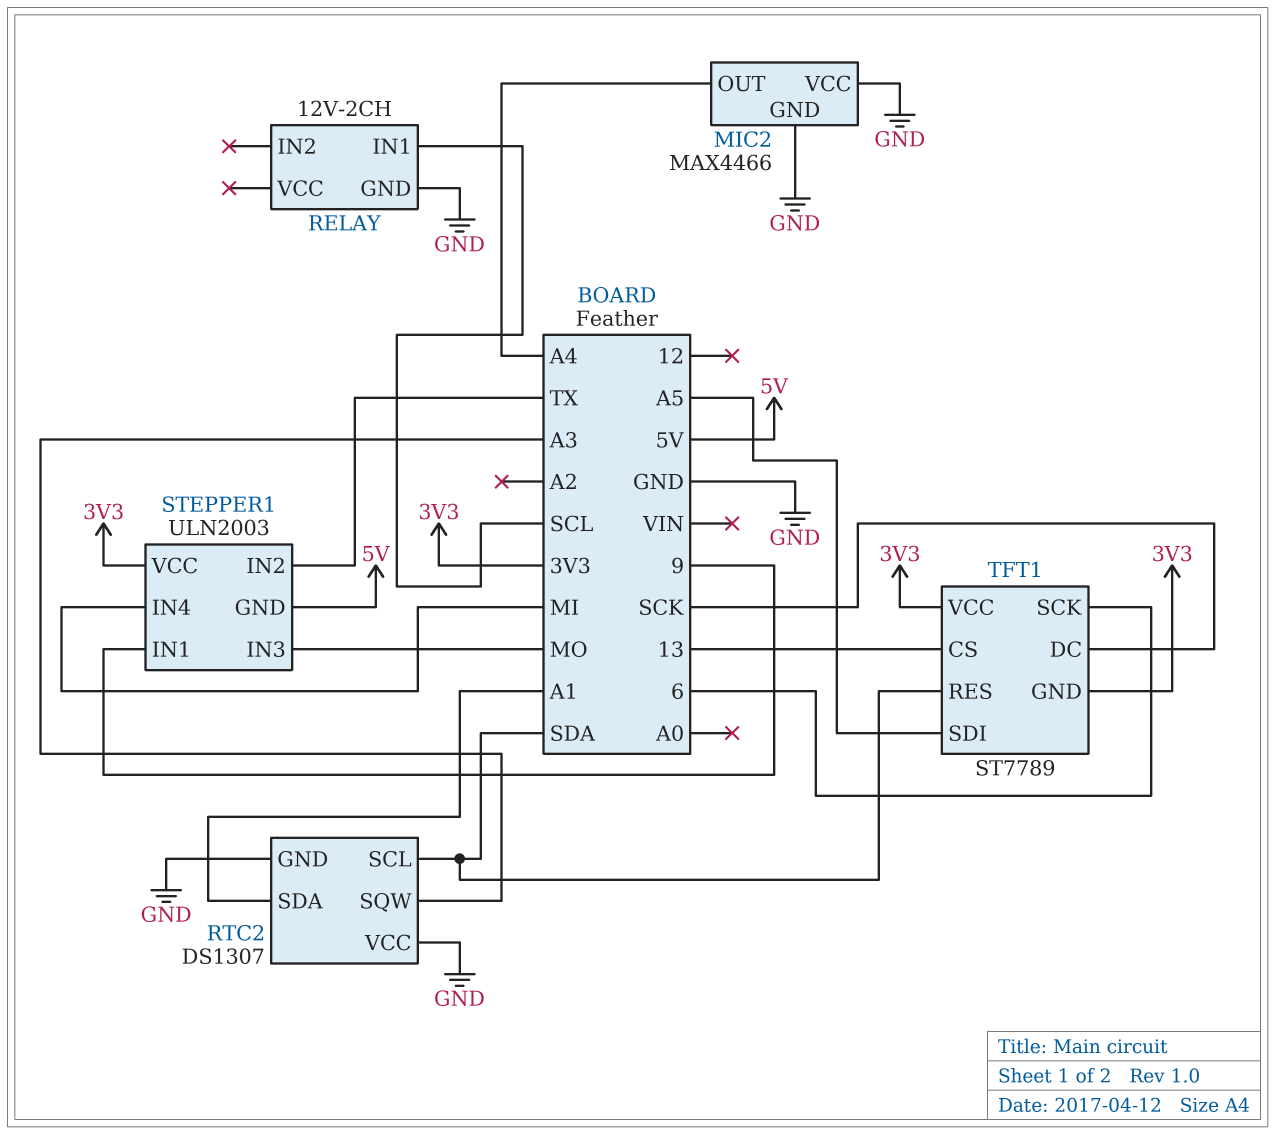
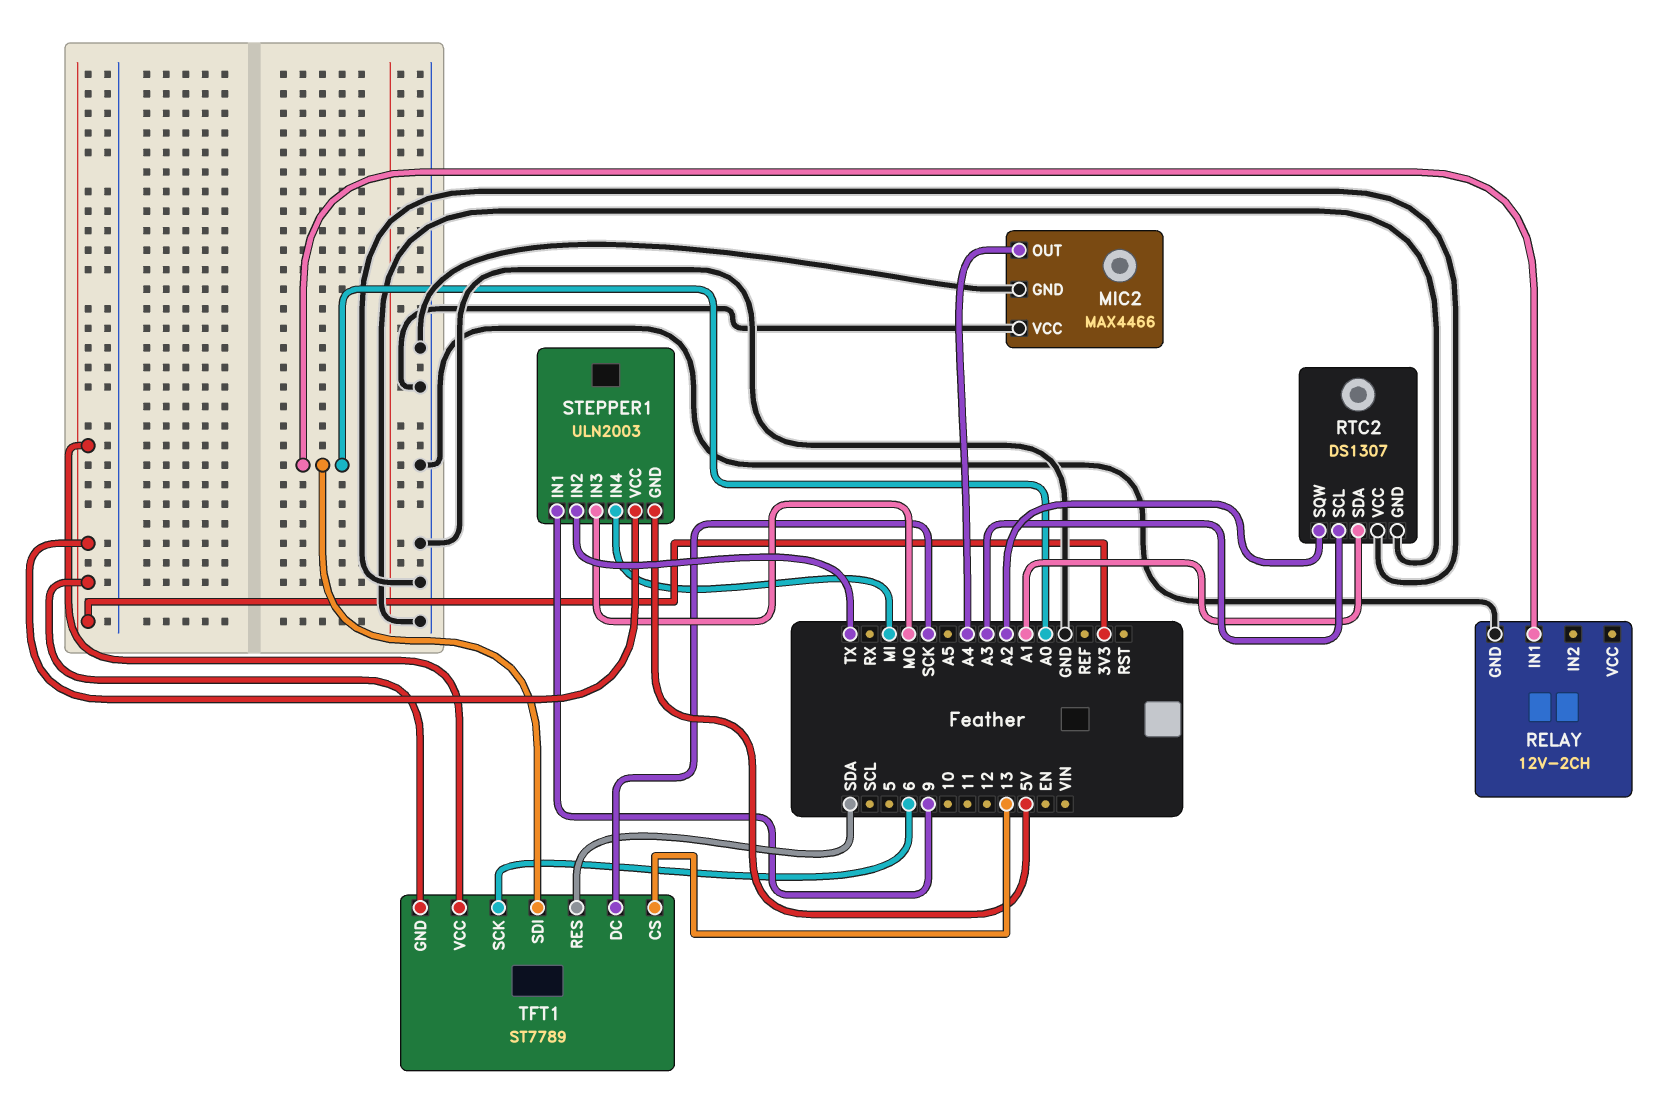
RELAY pin IN1: SCL -> A0
RTC2 pin SCL: SDA -> A3
RTC2 pin SQW: A3 -> A2
TFT1 pin SDI: A5 -> A0

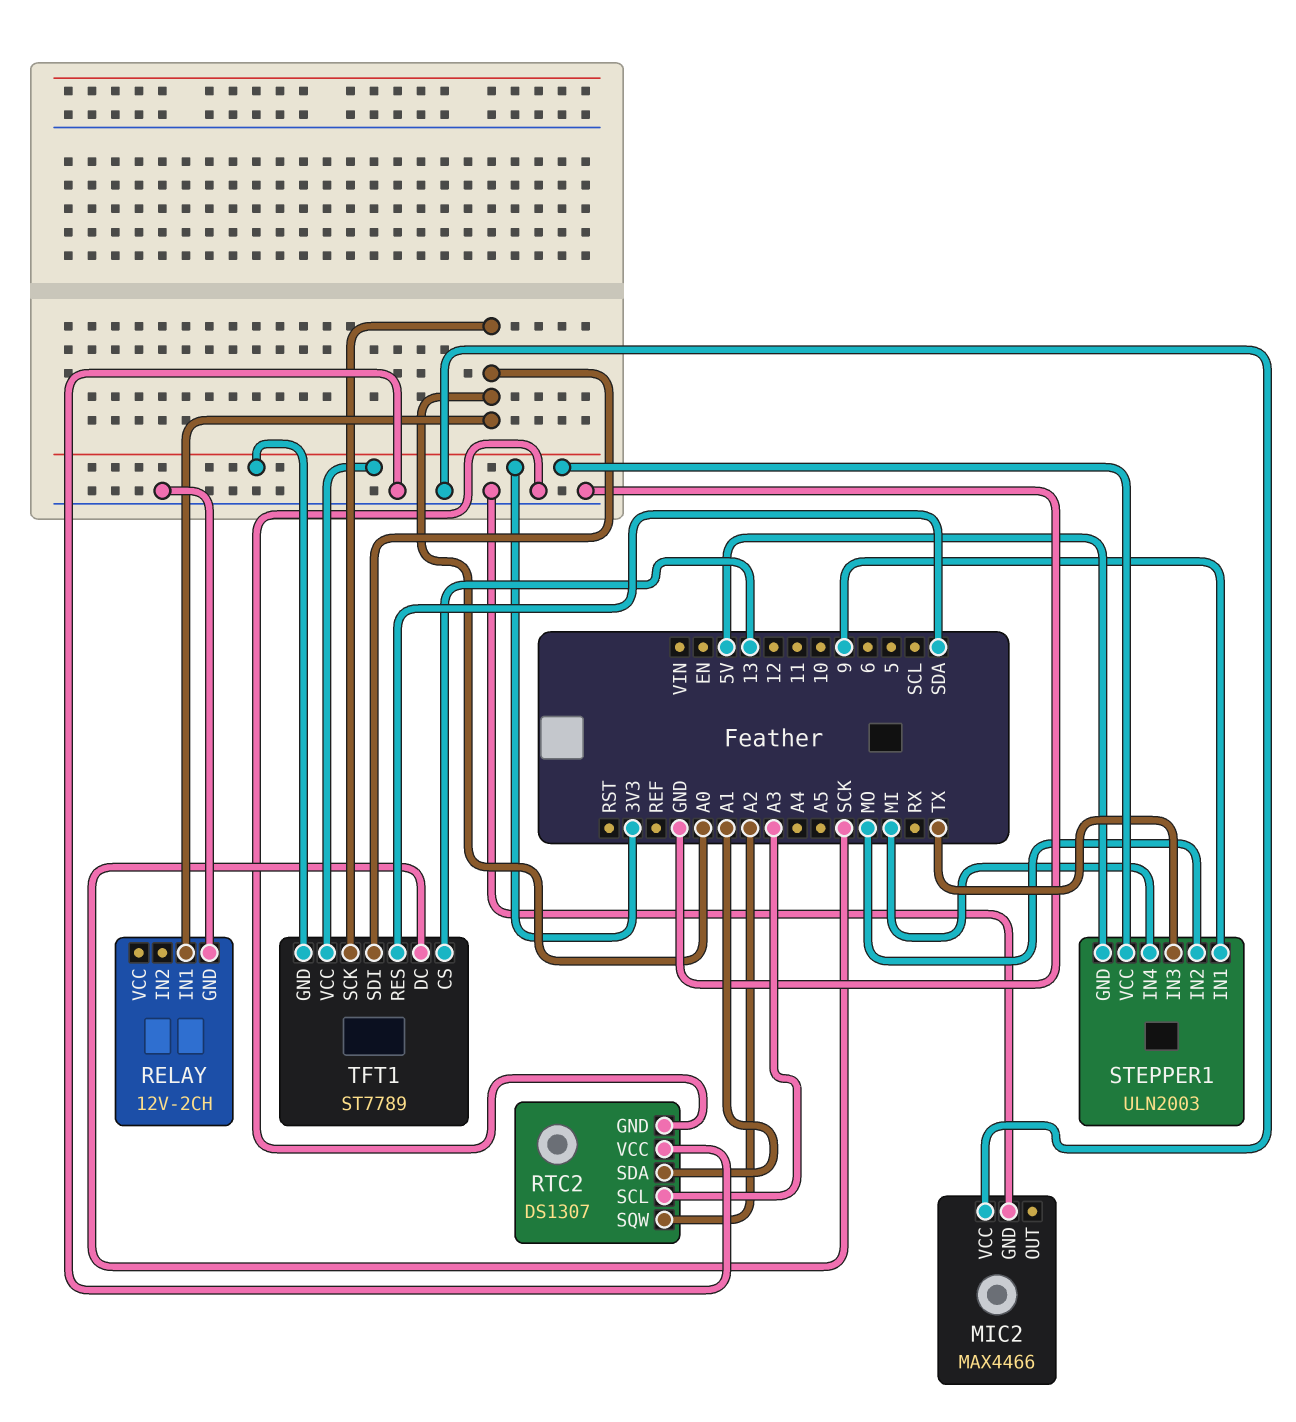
MIC2 pin OUT: A4 -> none
STEPPER1 pin IN2: TX -> MO
STEPPER1 pin IN3: MO -> TX
TFT1 pin SCK: 6 -> A0

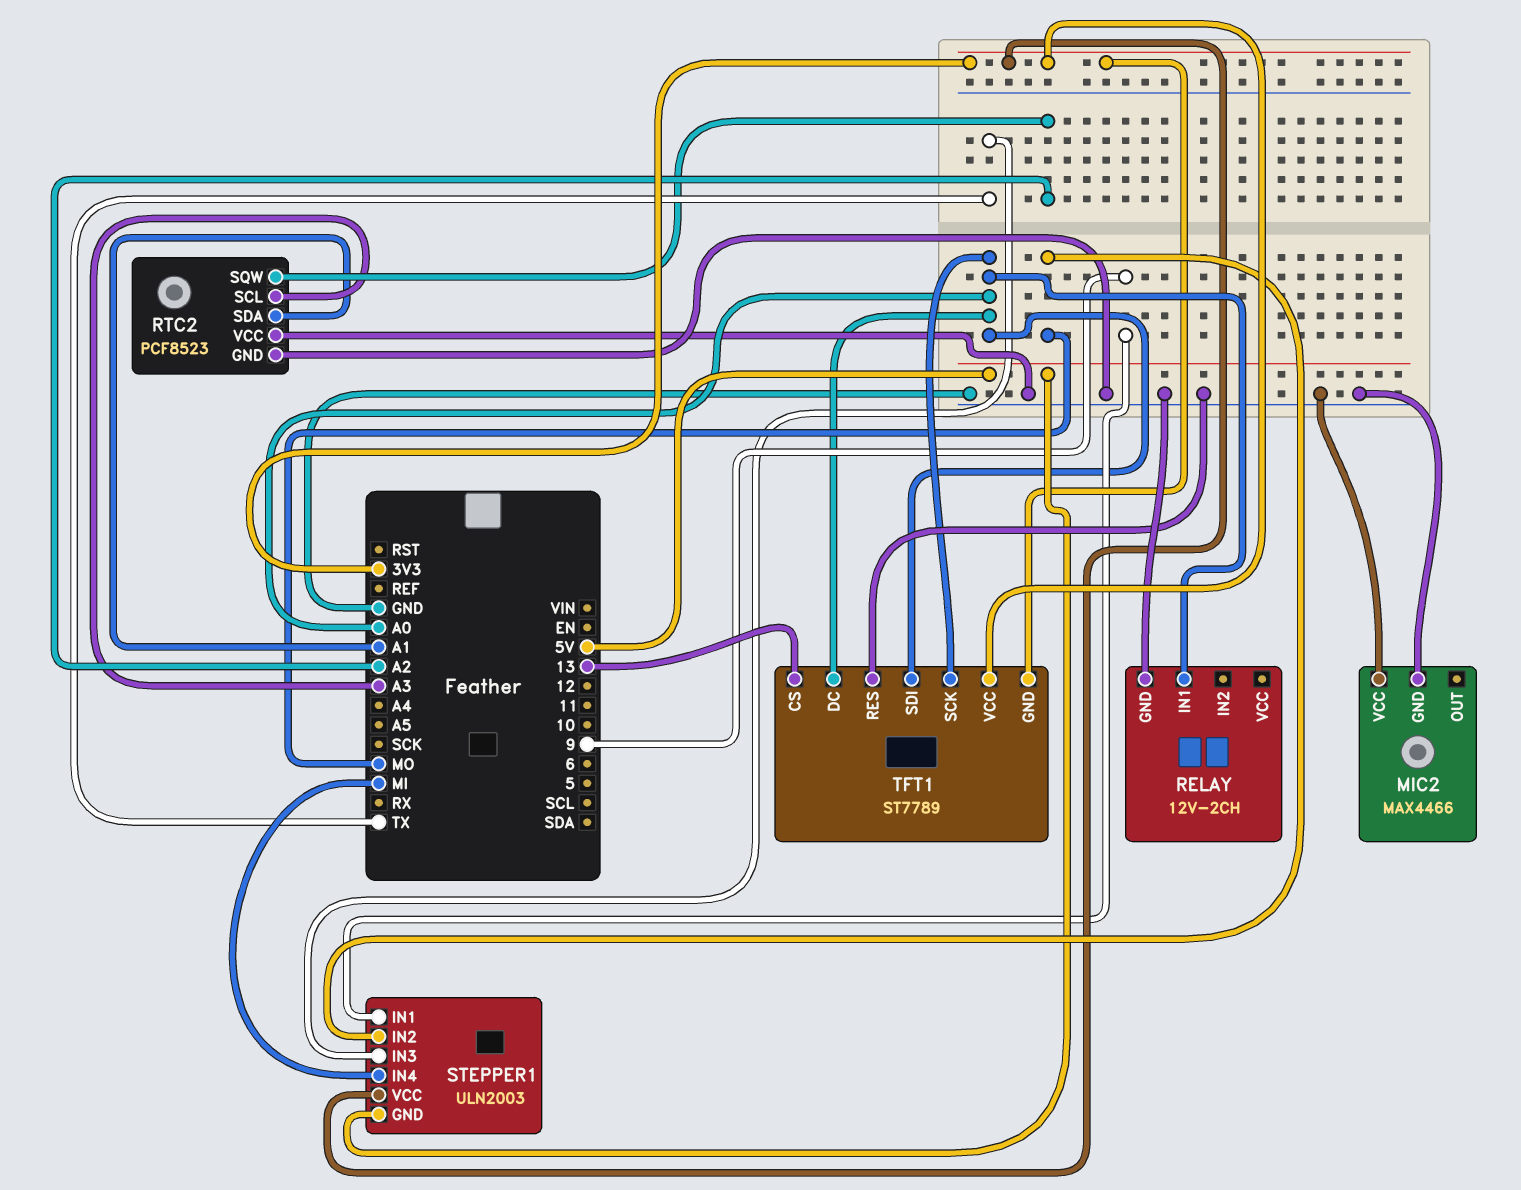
RTC2: DS1307 -> PCF8523
TFT1 pin DC: SCK -> A0
TFT1 pin RES: SDA -> GND

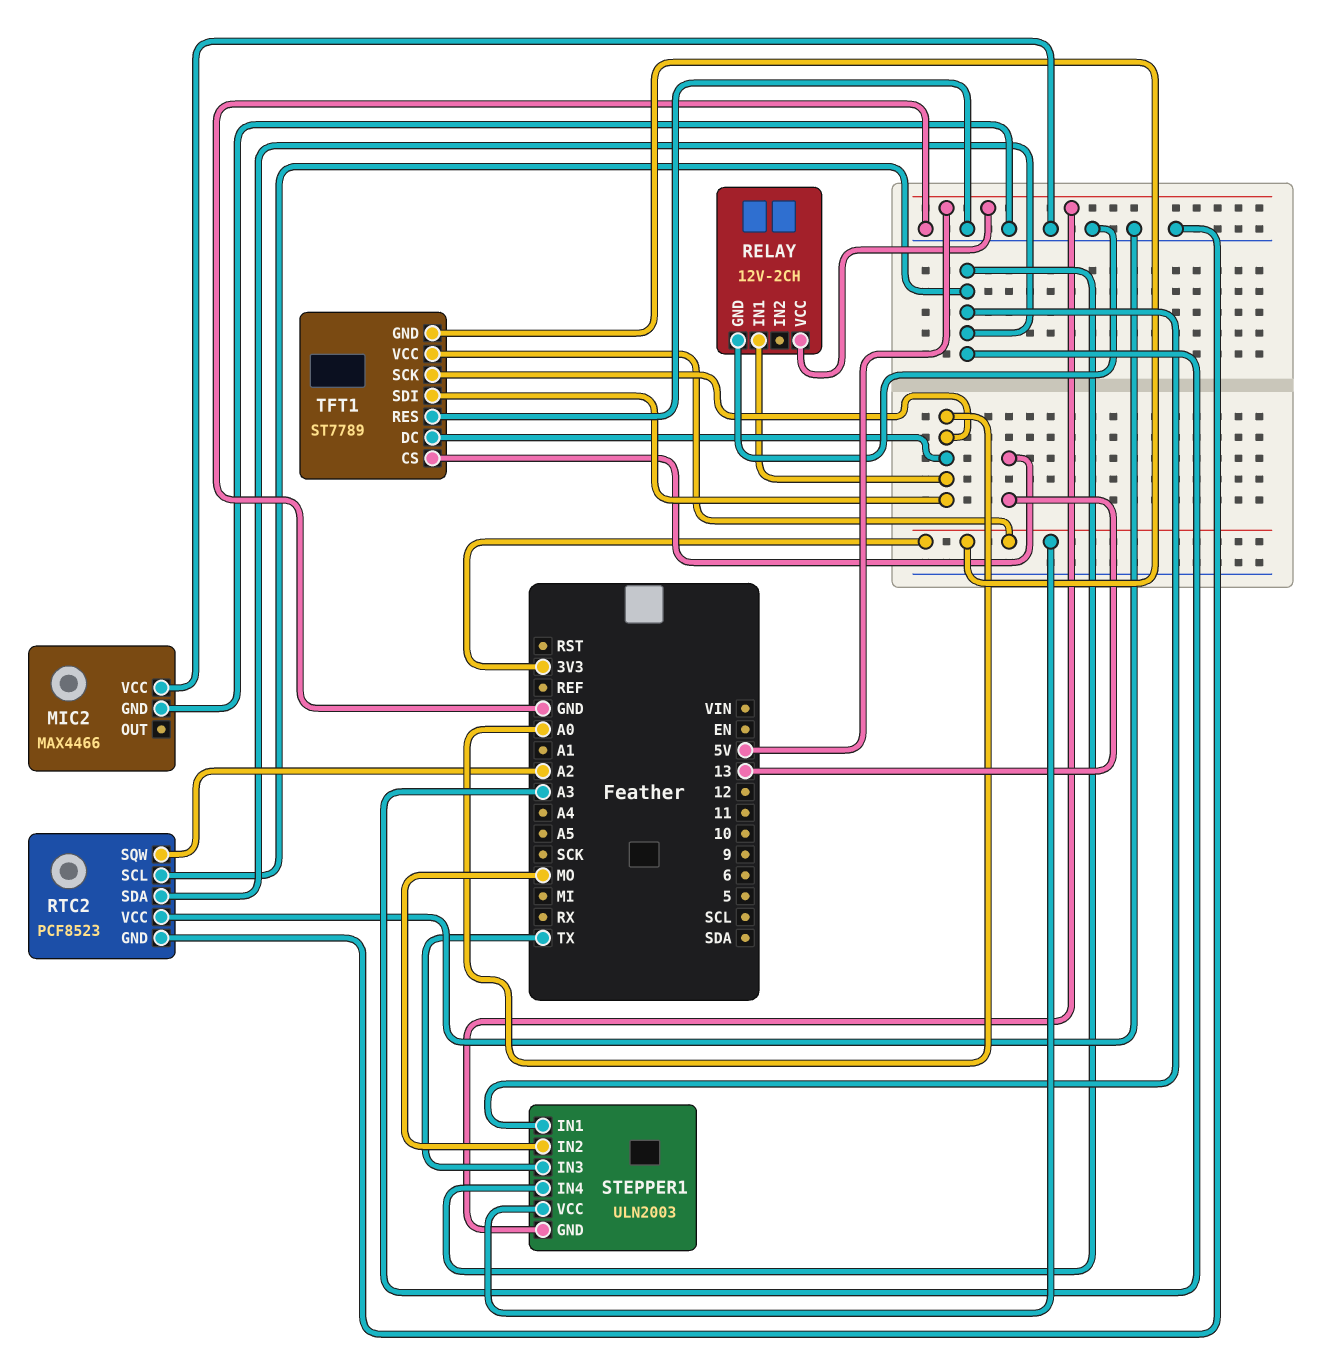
RELAY pin VCC: none -> 5V
RTC2 pin SDA: A1 -> A3
STEPPER1 pin IN1: 9 -> A3
STEPPER1 pin IN4: MI -> A3

